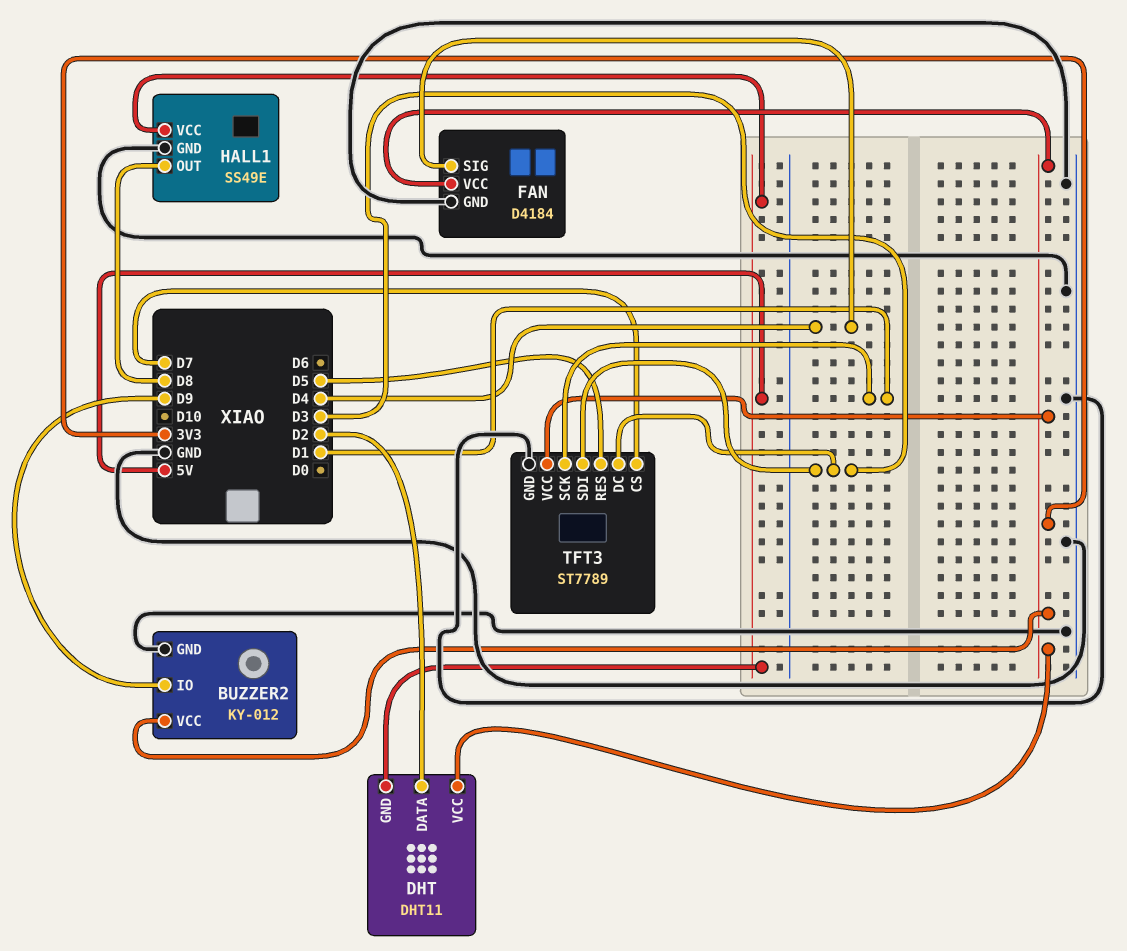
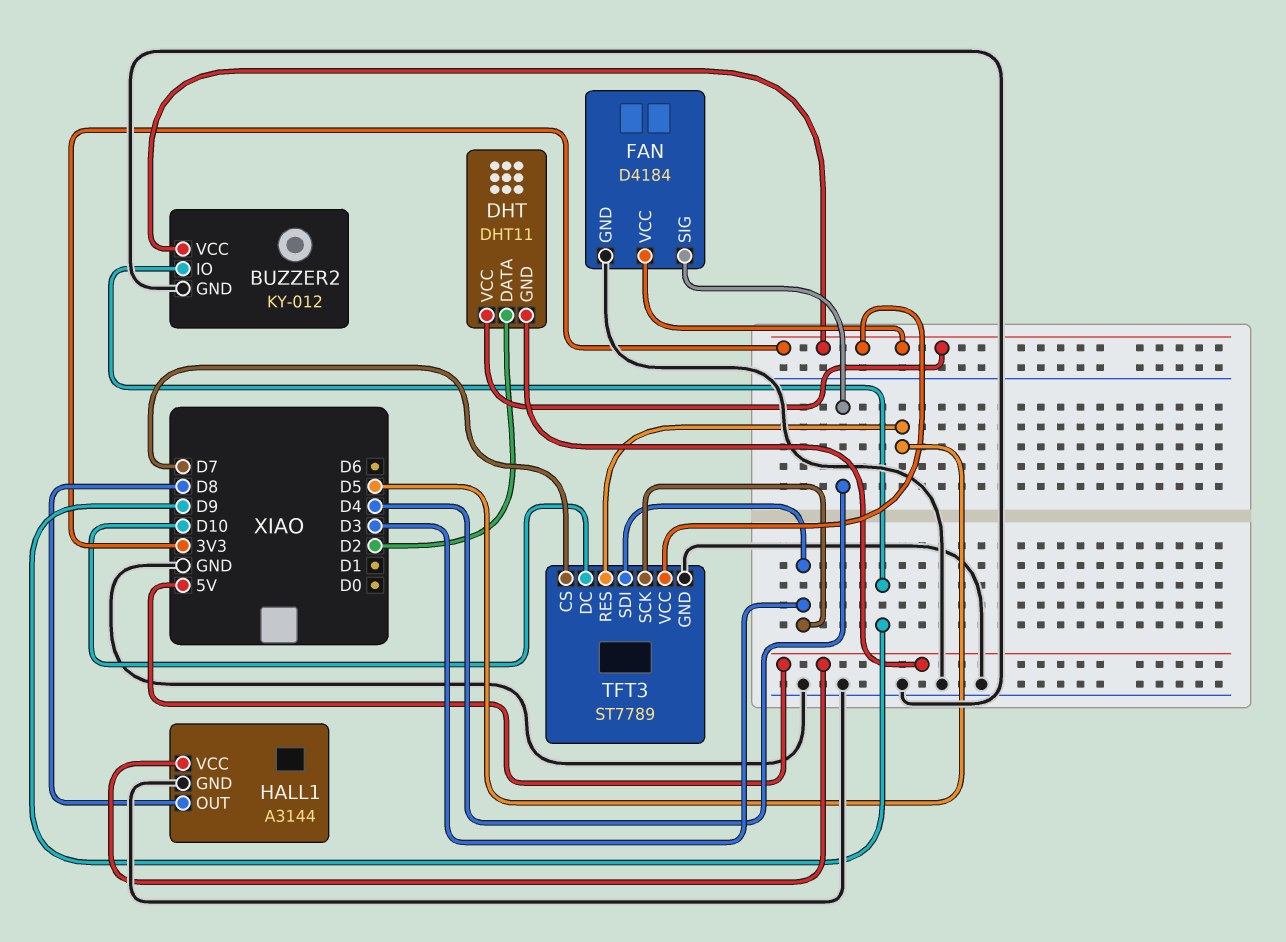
HALL1: SS49E -> A3144
TFT3 pin DC: D3 -> D10
TFT3 pin SCK: D1 -> D3

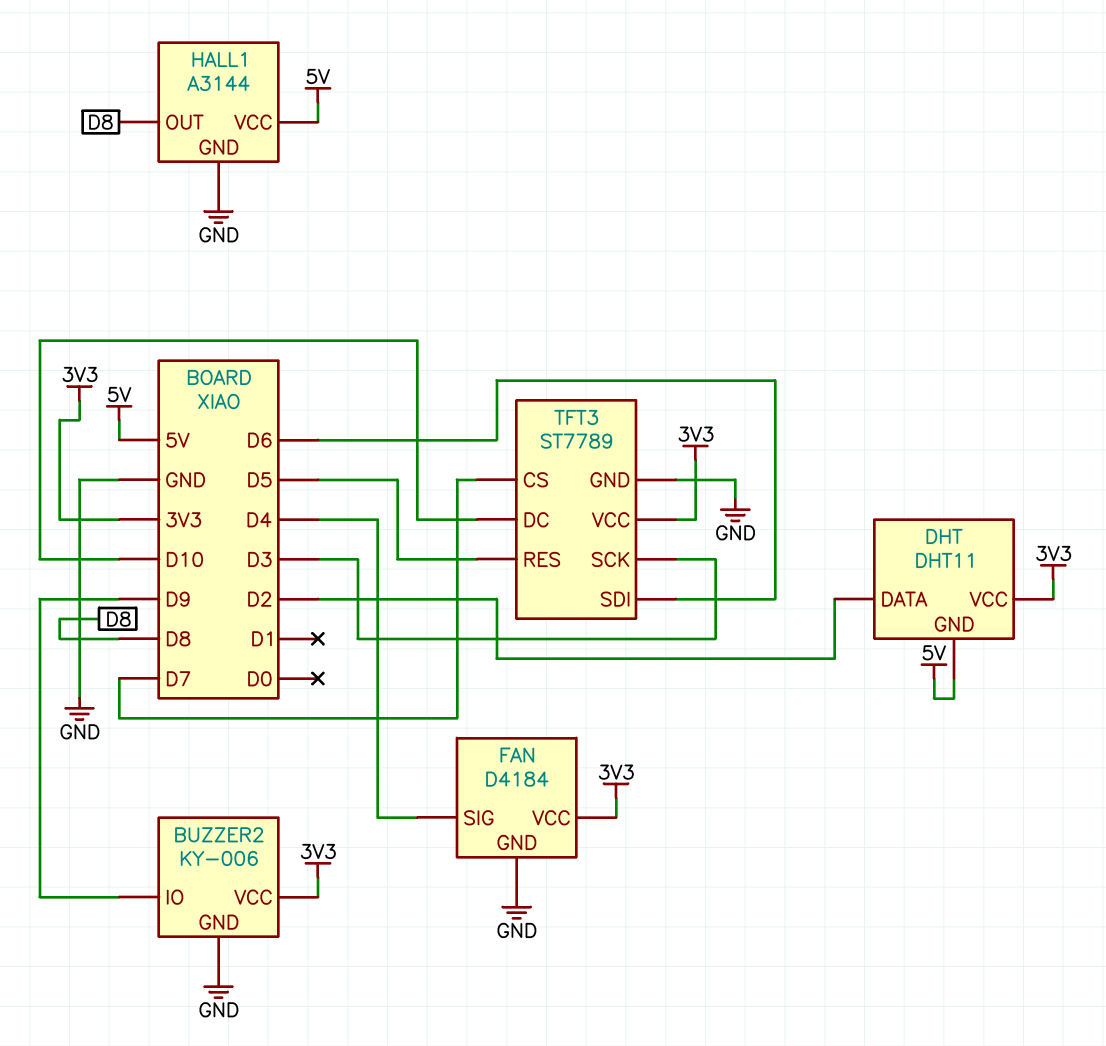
BUZZER2: KY-012 -> KY-006
TFT3 pin SDI: D3 -> D6

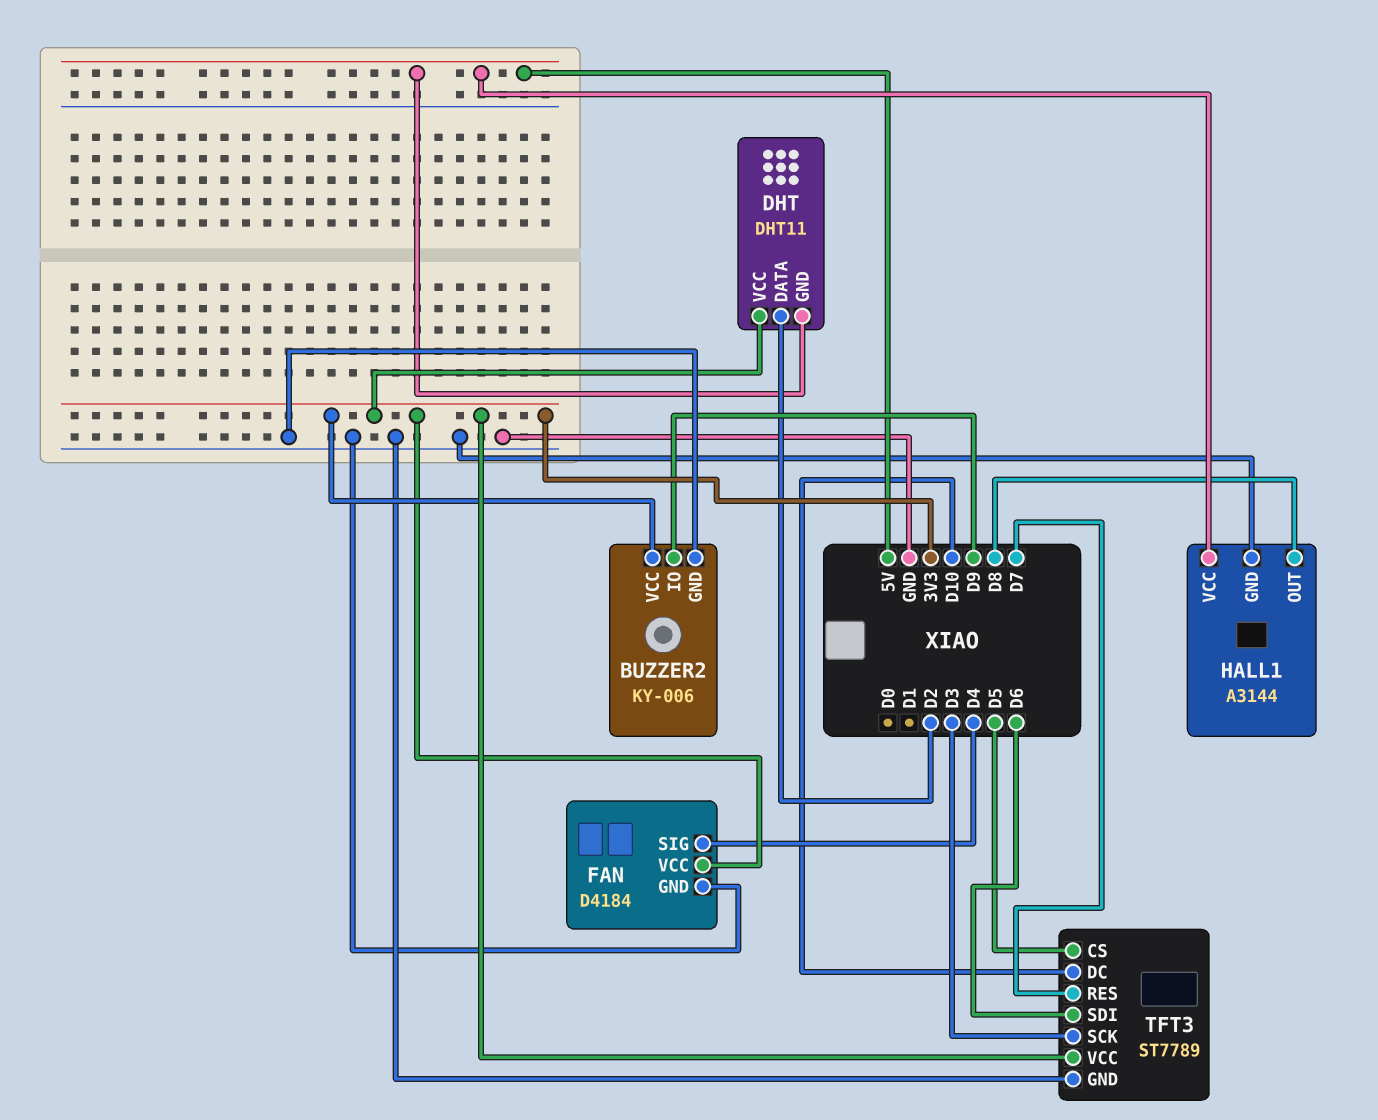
TFT3 pin CS: D7 -> D5
TFT3 pin RES: D5 -> D7

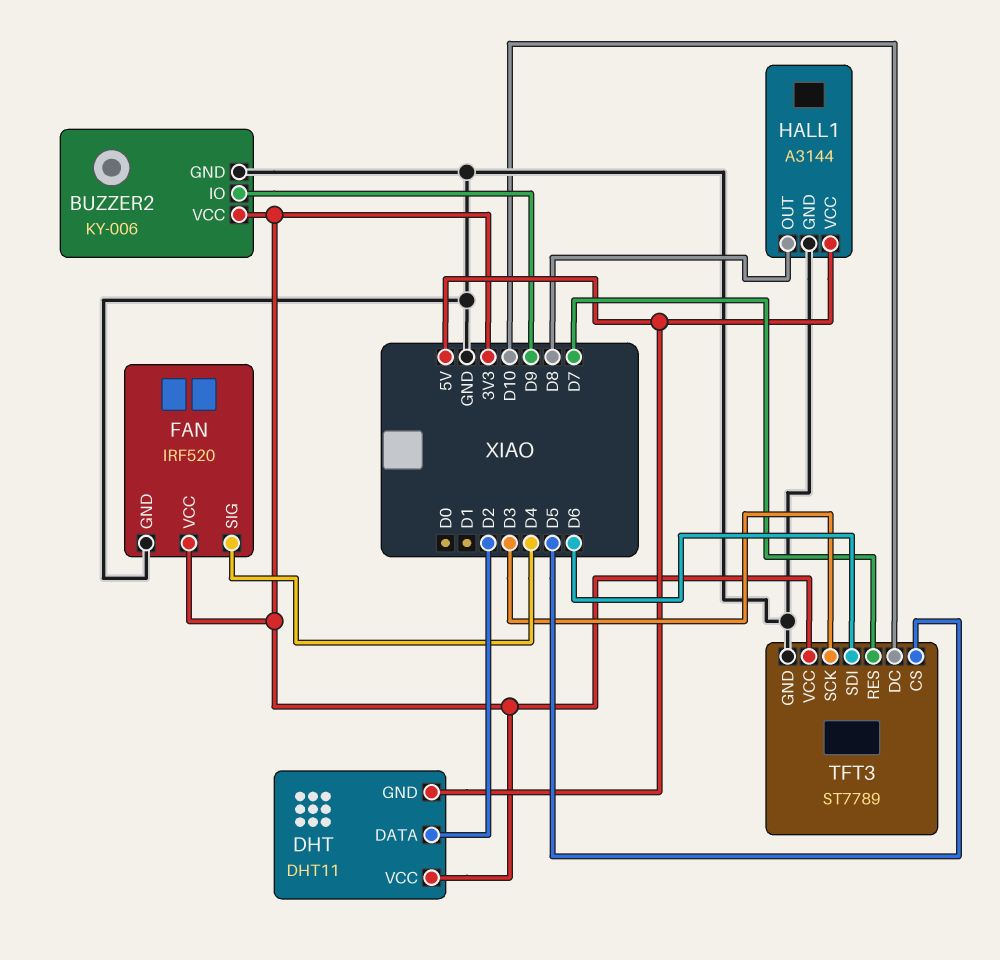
FAN: D4184 -> IRF520

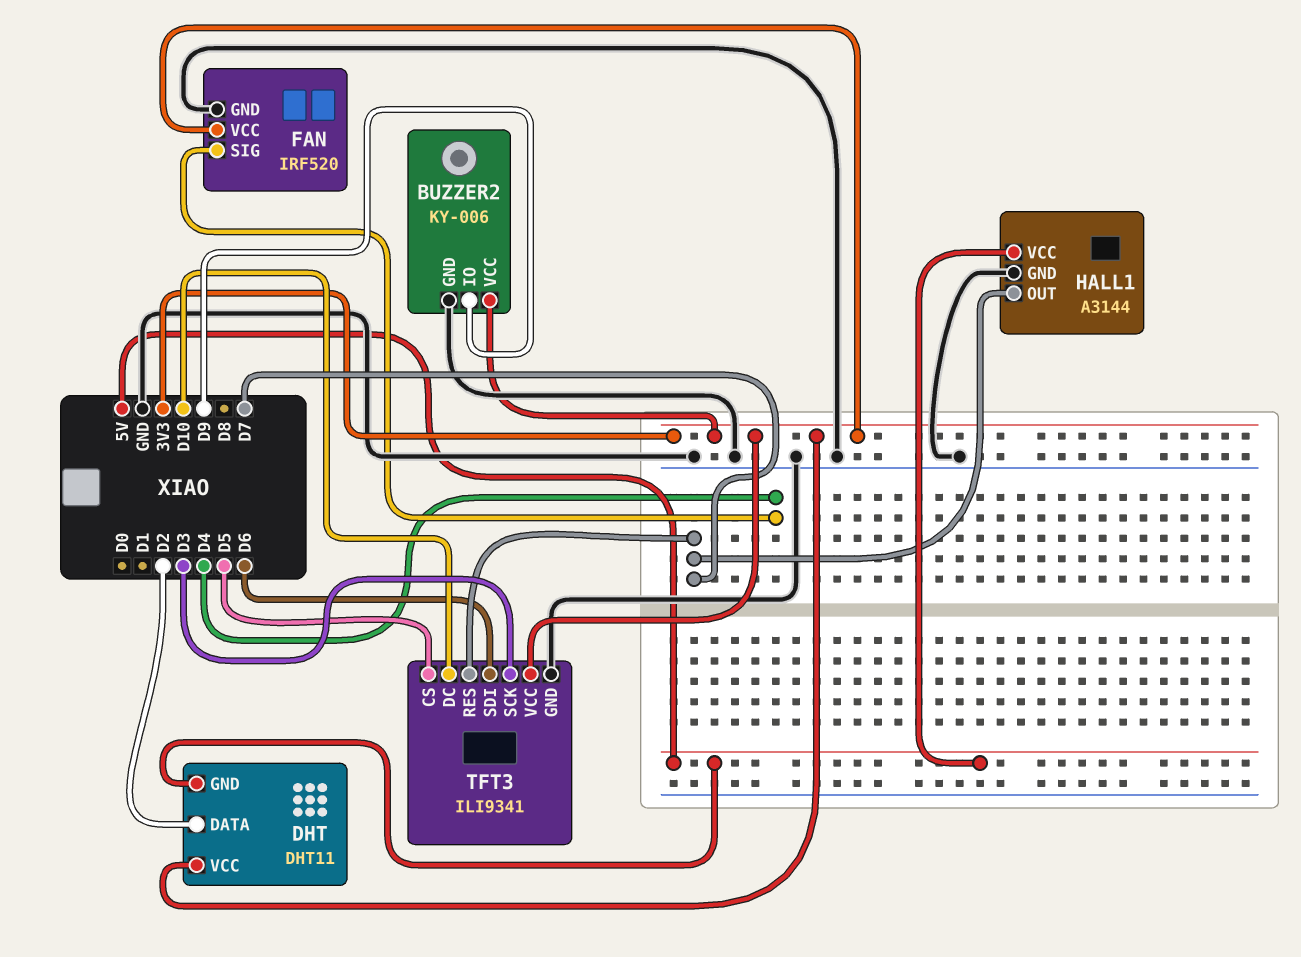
HALL1 pin OUT: D8 -> D7
TFT3: ST7789 -> ILI9341

